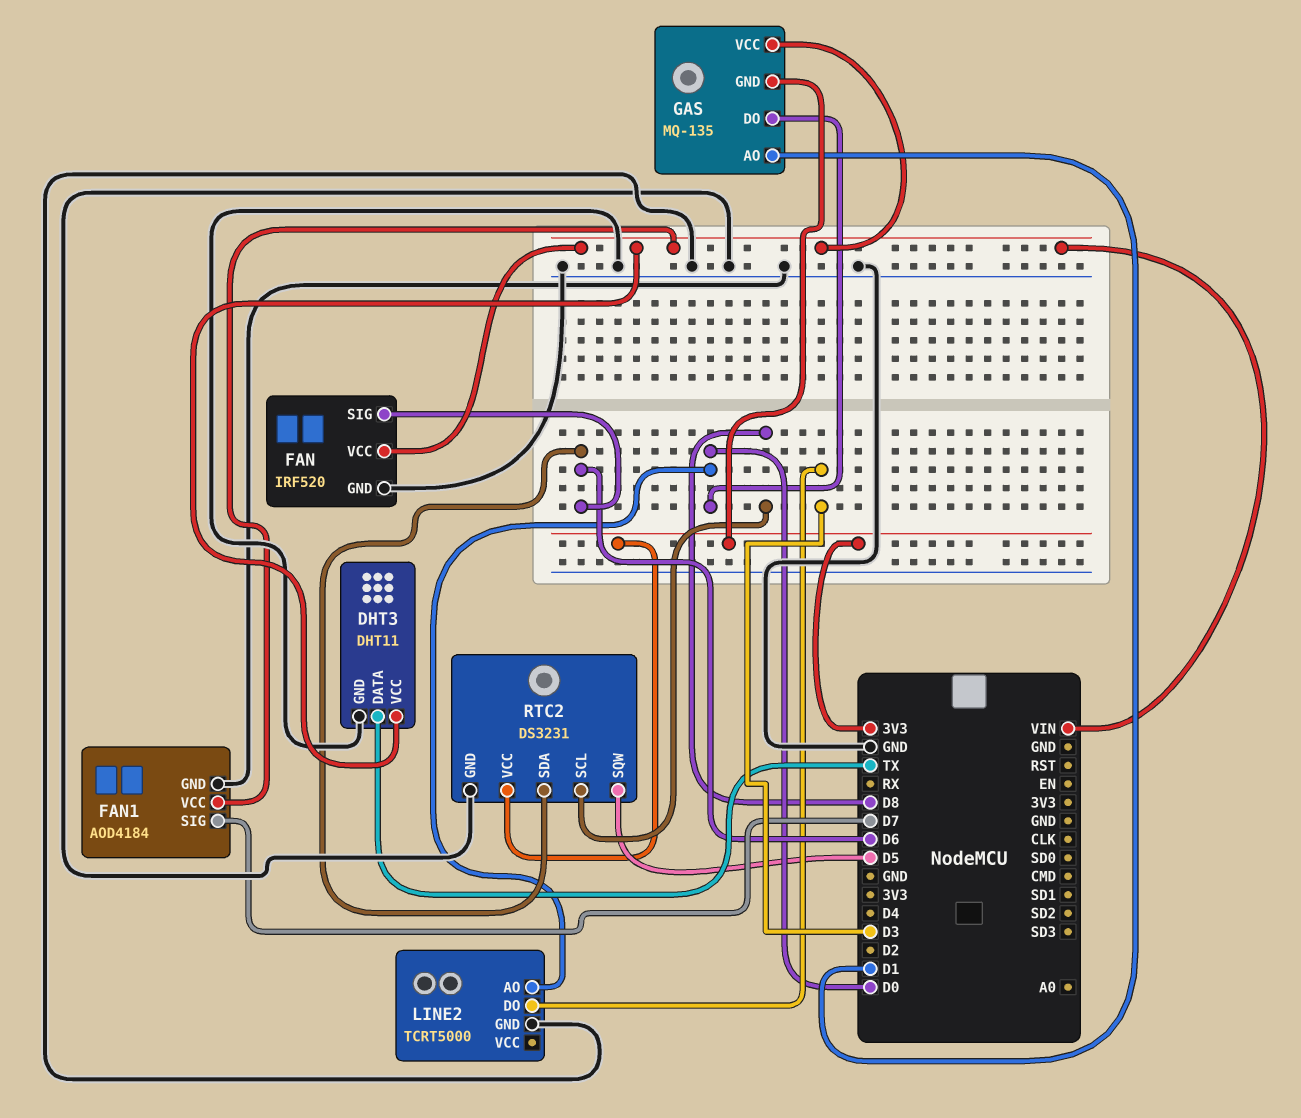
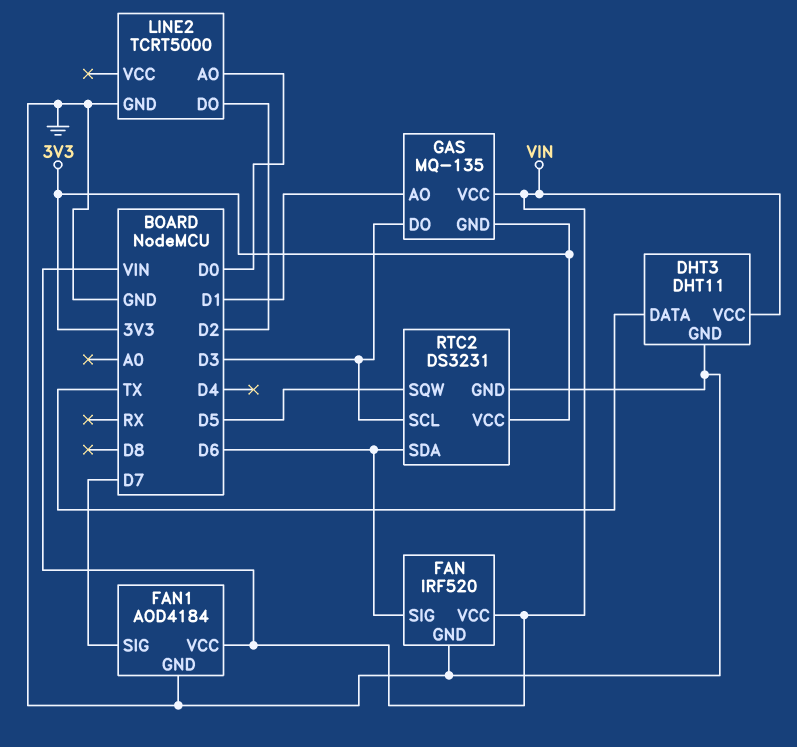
GAS pin DO: D0 -> D3
LINE2 pin DO: D3 -> D2
RTC2 pin SCL: D8 -> D3

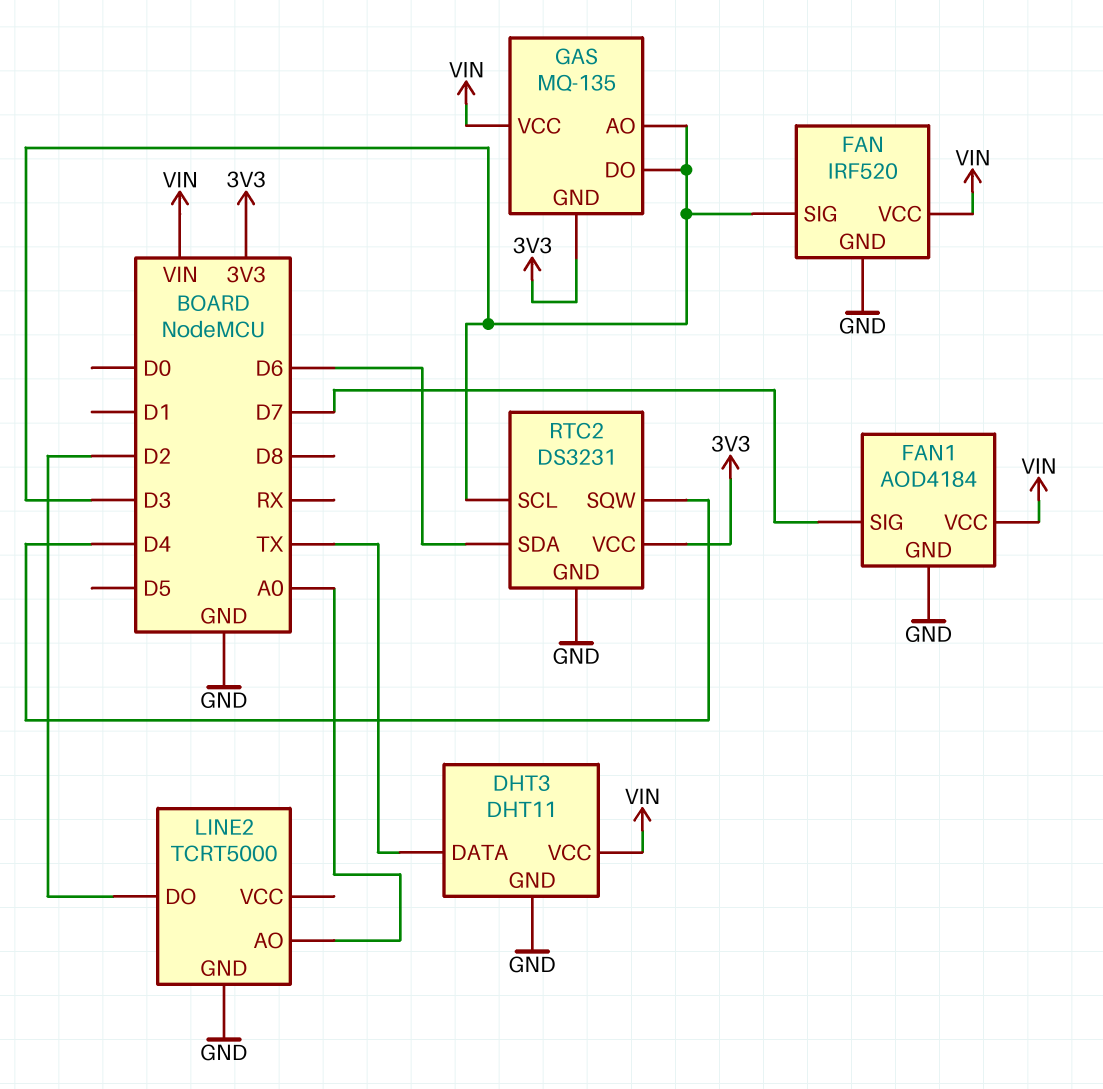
FAN pin SIG: D6 -> D3
GAS pin AO: D1 -> D3
LINE2 pin AO: D0 -> A0
RTC2 pin SQW: D5 -> D4

